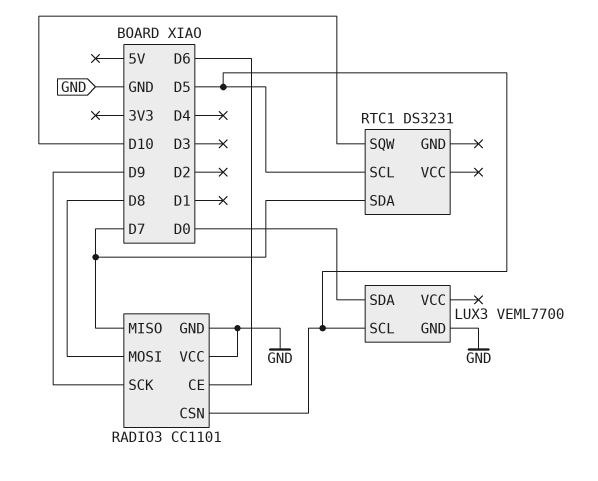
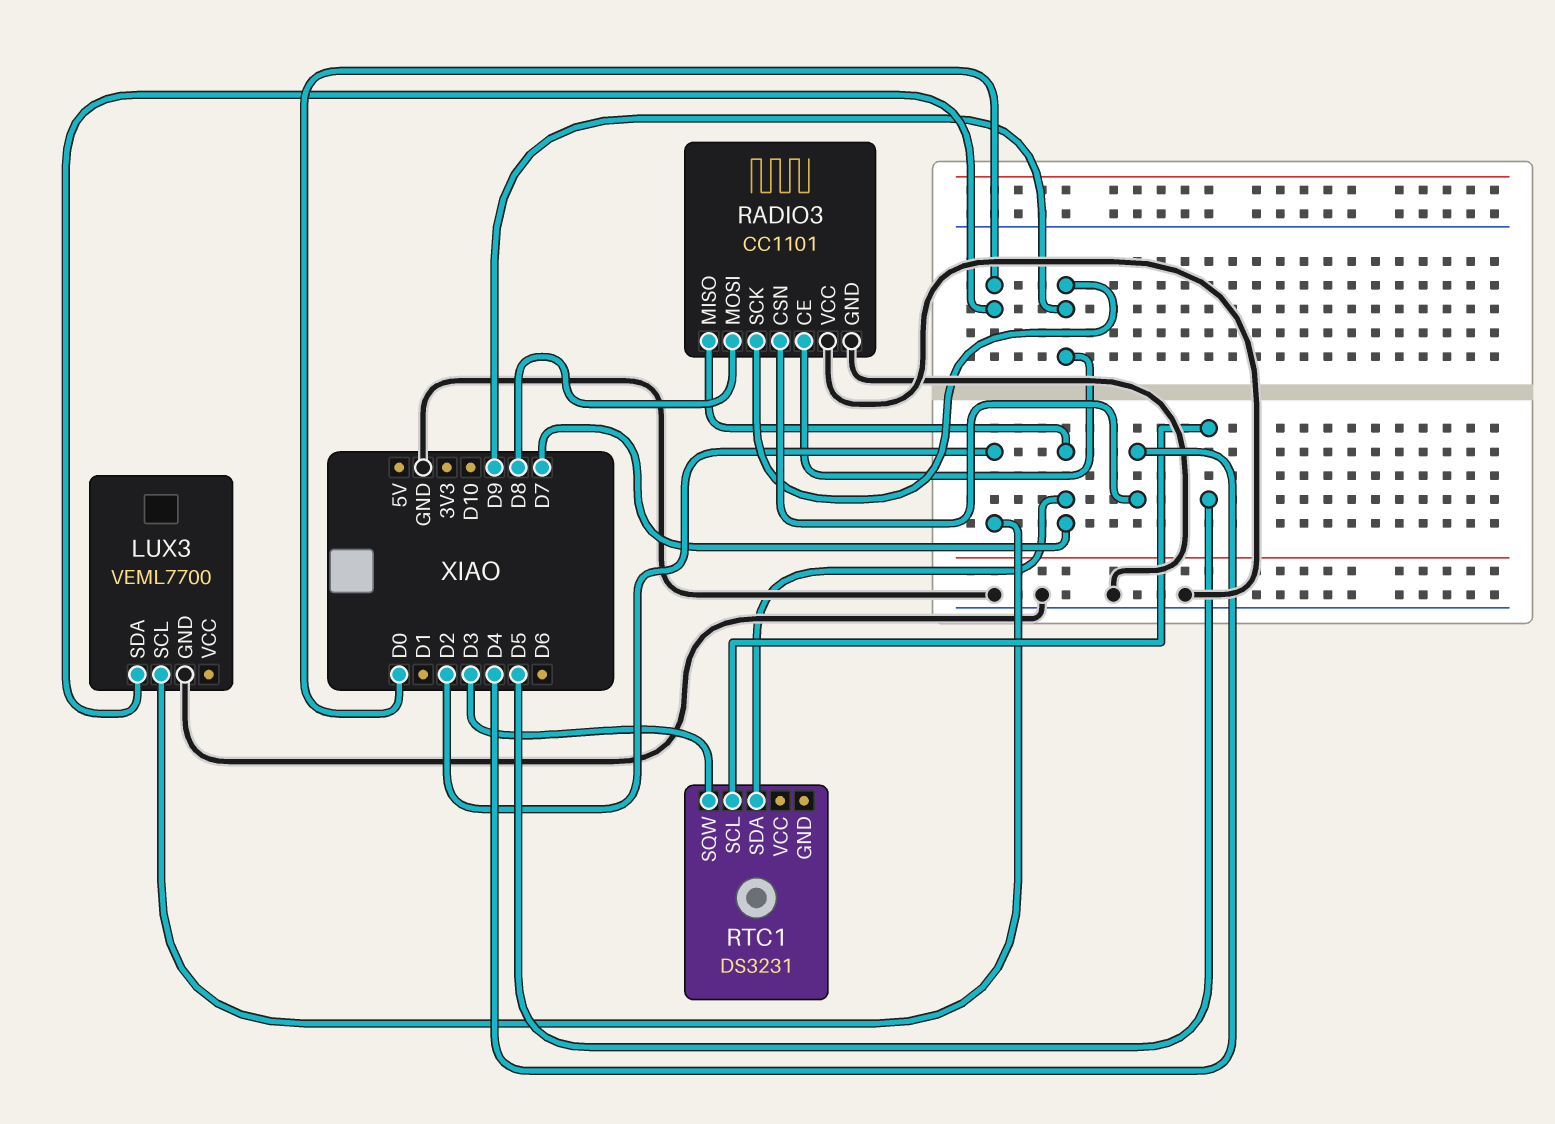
LUX3 pin SCL: D5 -> D2
RADIO3 pin CE: D6 -> D9
RADIO3 pin CSN: D5 -> D4
RTC1 pin SQW: D10 -> D3

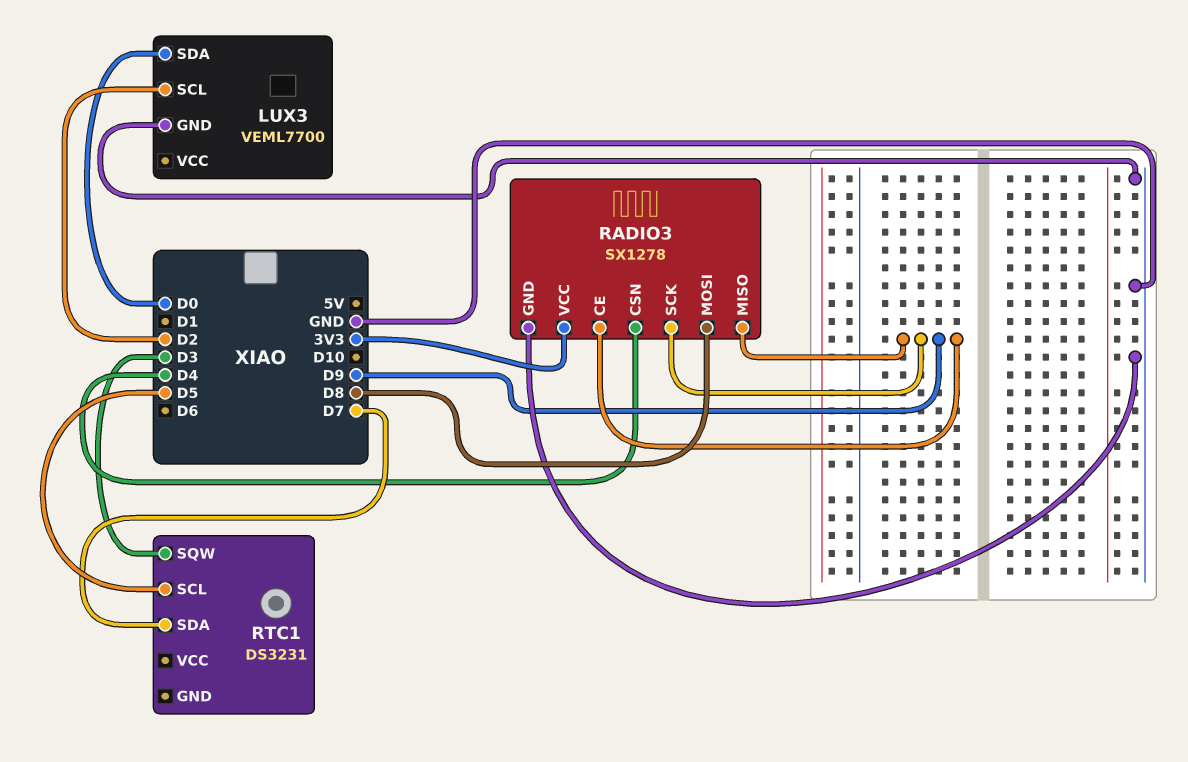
RADIO3: CC1101 -> SX1278
RADIO3 pin MISO: D7 -> D9
RADIO3 pin VCC: GND -> 3V3

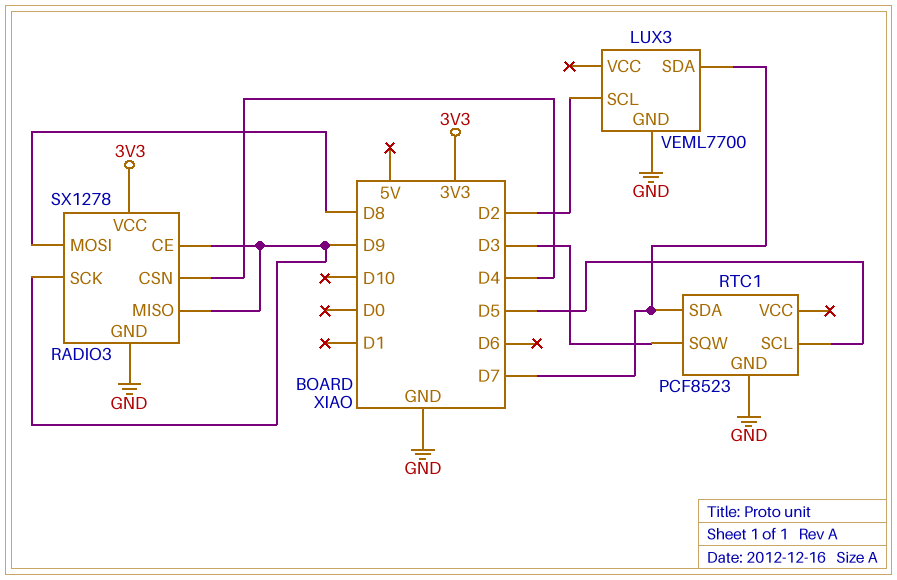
LUX3 pin SDA: D0 -> D7
RTC1: DS3231 -> PCF8523
RTC1 pin GND: none -> GND

